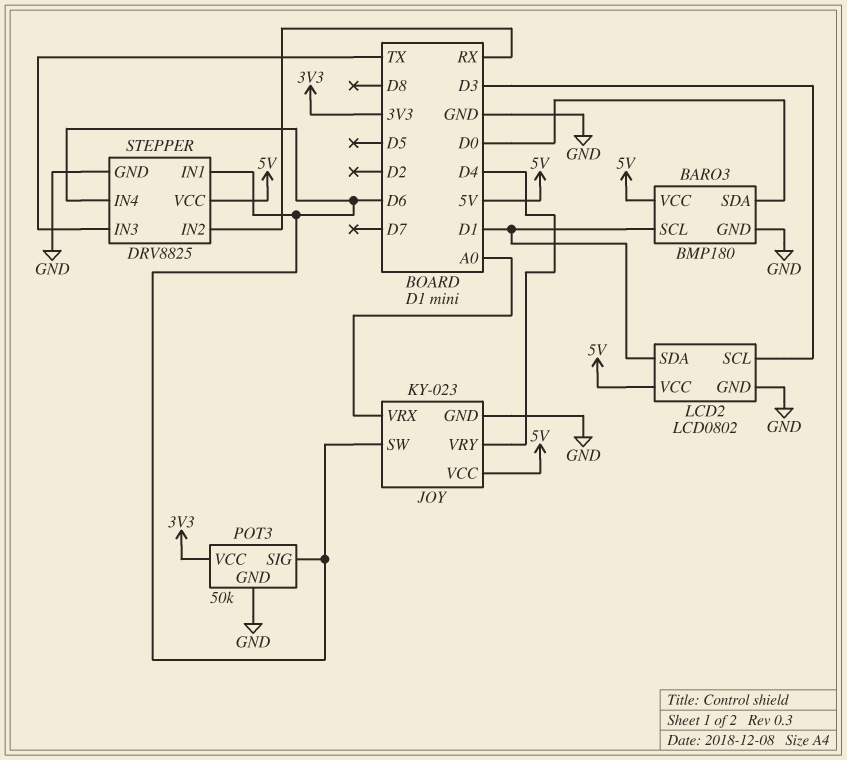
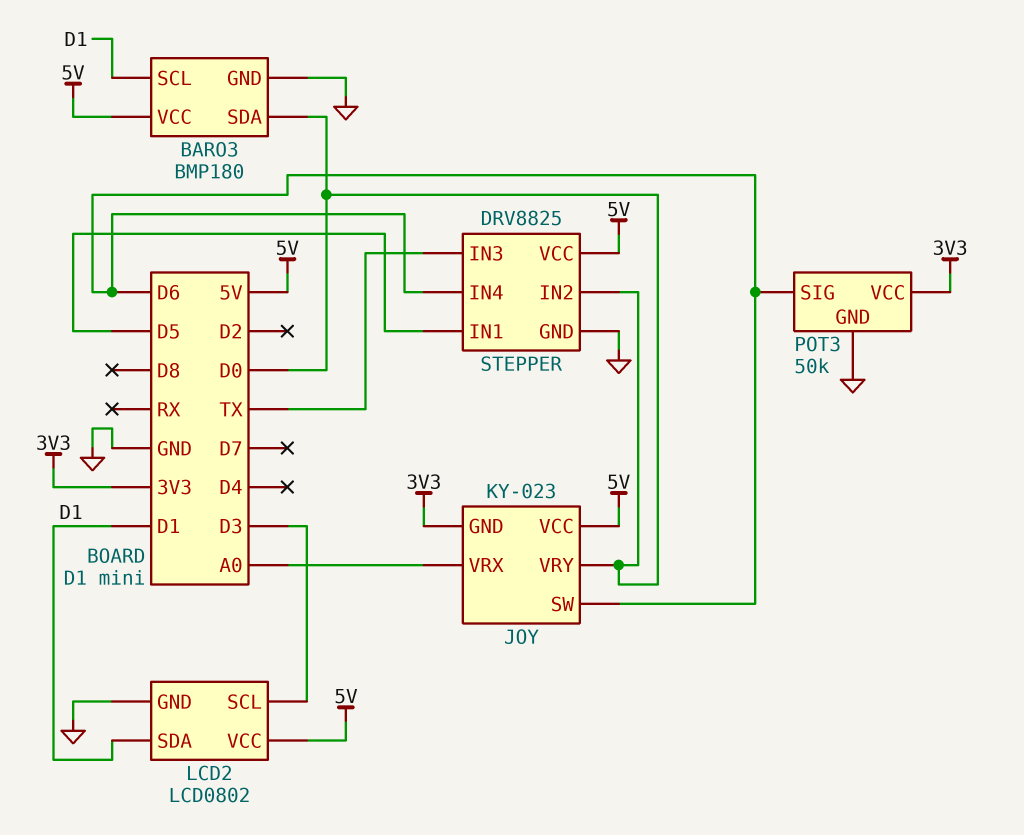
JOY pin GND: GND -> 3V3
JOY pin VRY: D4 -> D0
STEPPER pin IN1: D6 -> D5
STEPPER pin IN2: RX -> D0

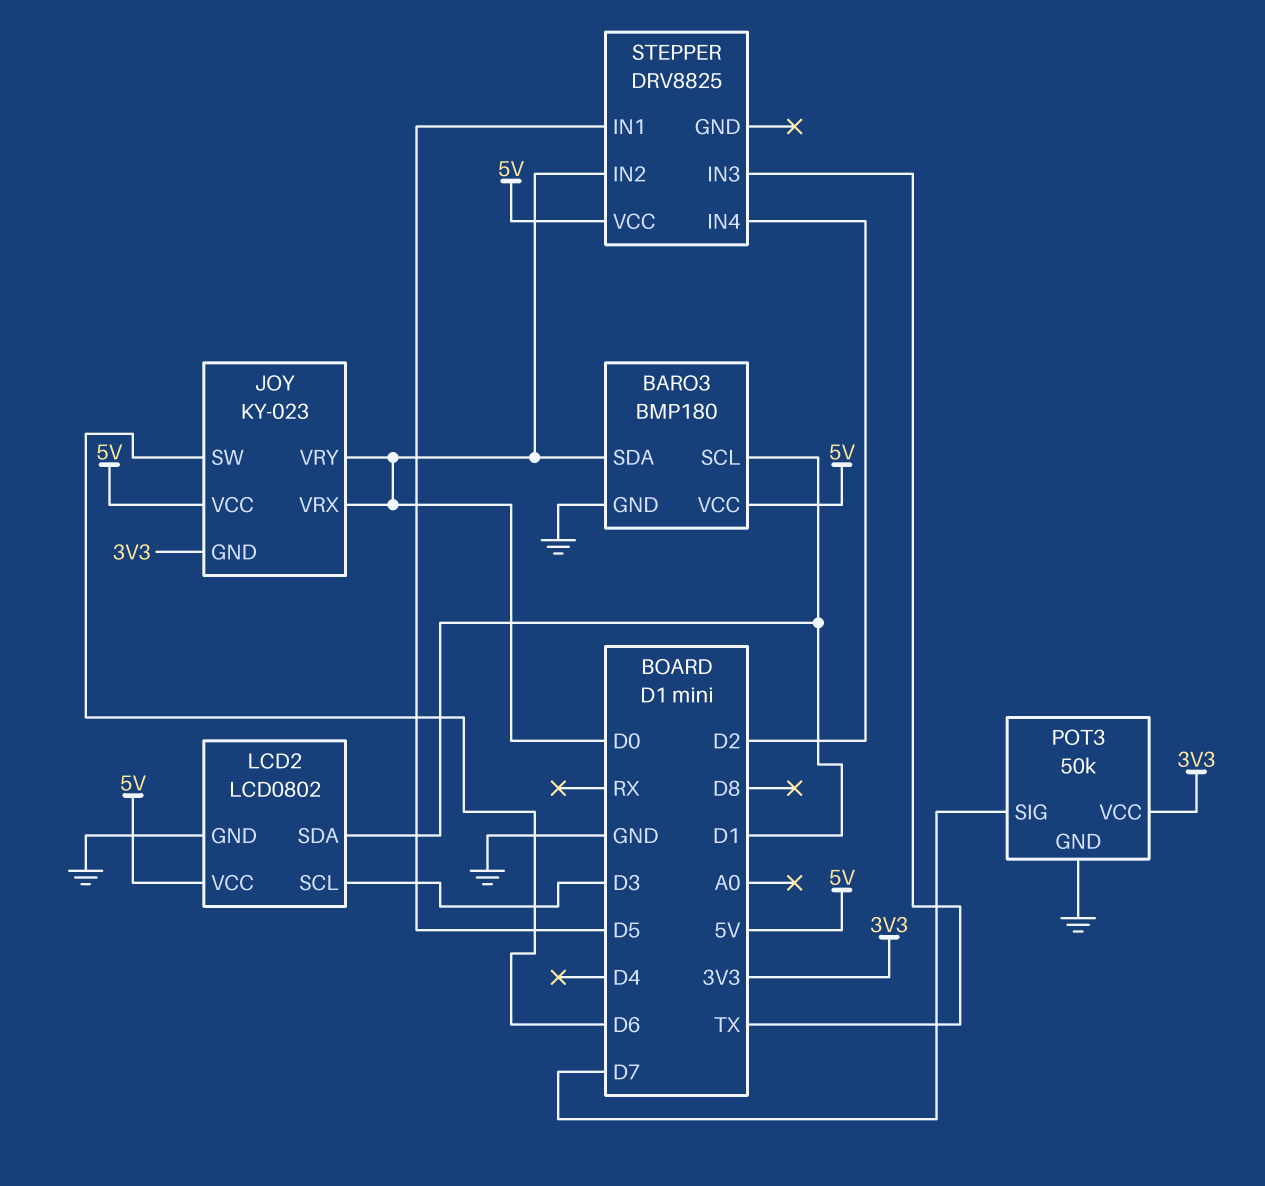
JOY pin VRX: A0 -> D0
POT3 pin SIG: D6 -> D7
STEPPER pin GND: GND -> none
STEPPER pin IN4: D6 -> D2

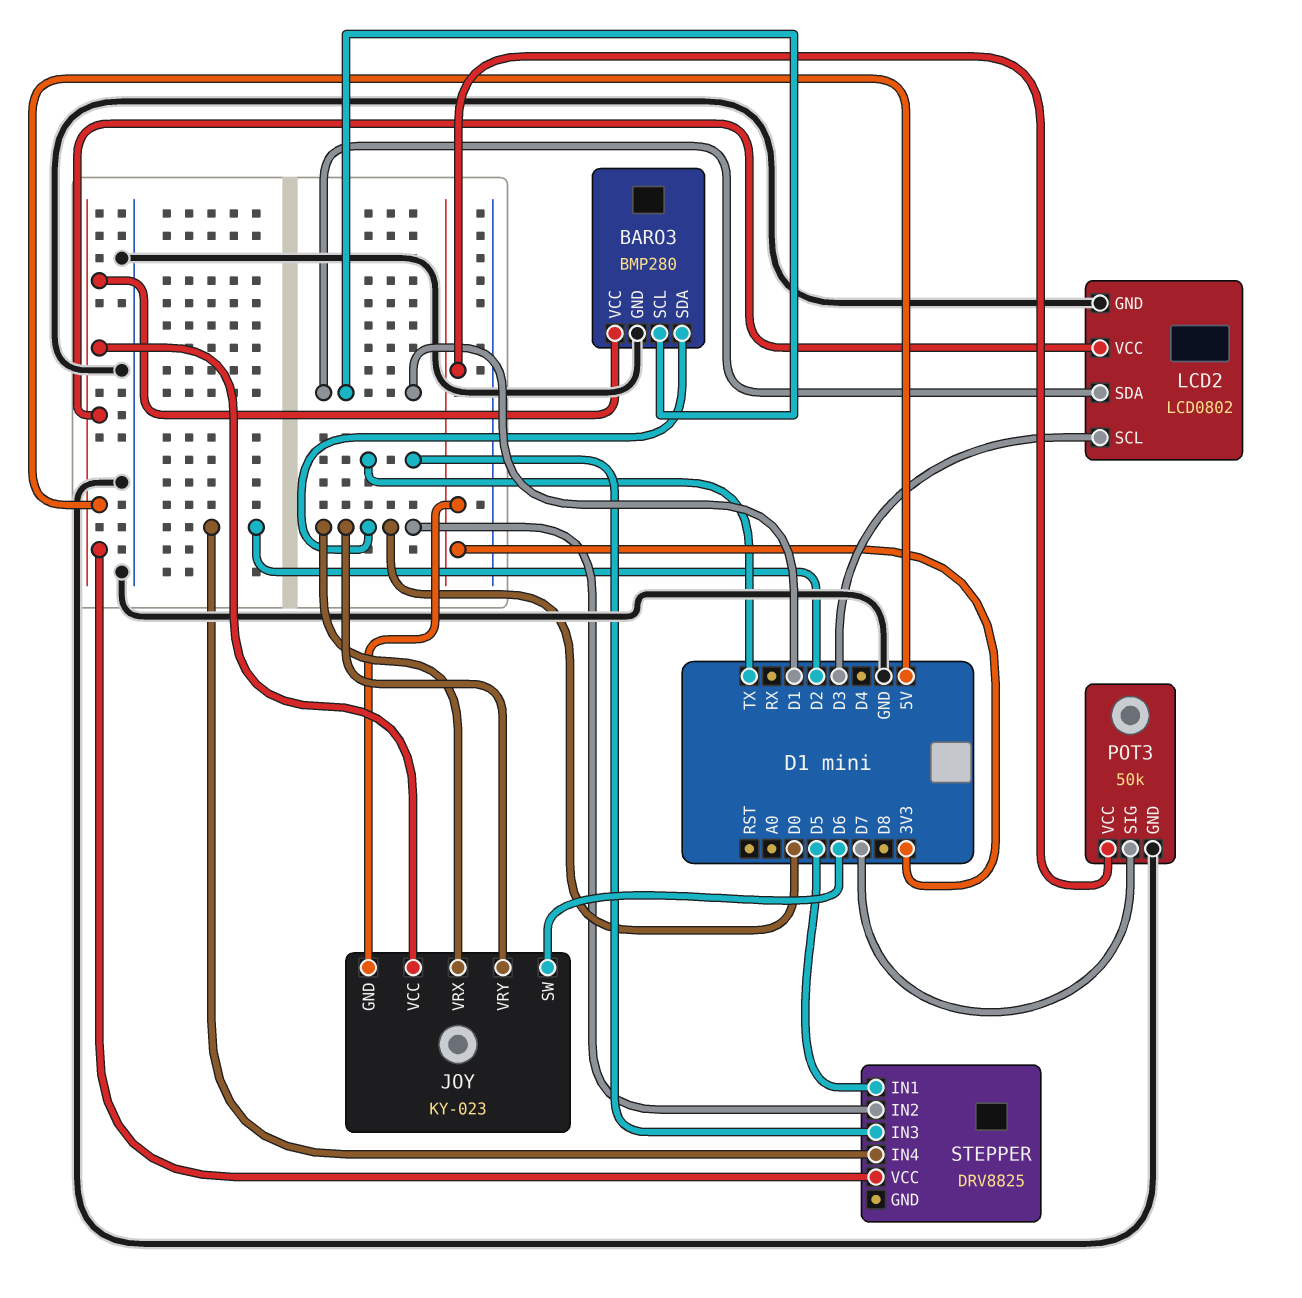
BARO3: BMP180 -> BMP280

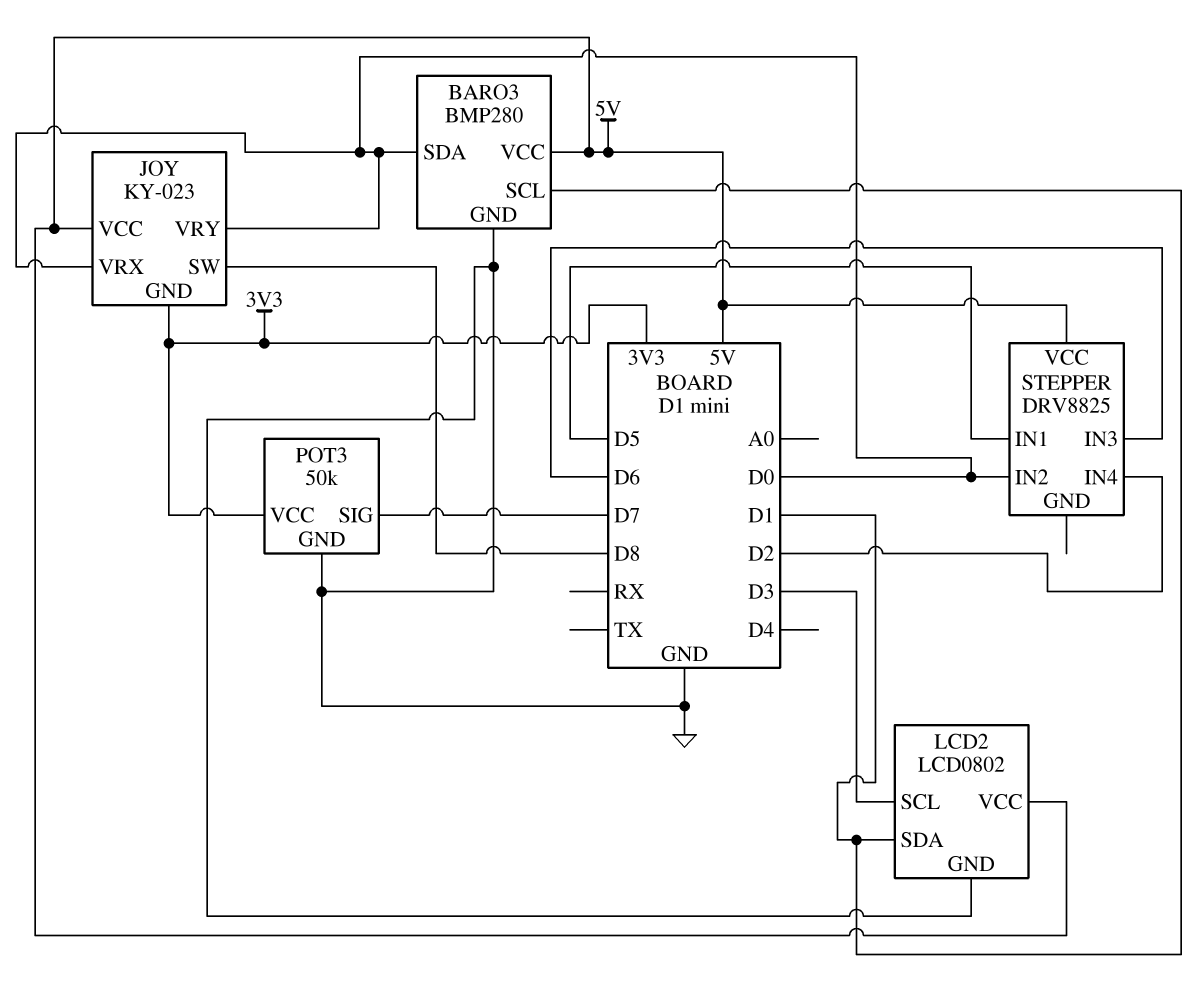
JOY pin SW: D6 -> D8
STEPPER pin IN3: TX -> D6

